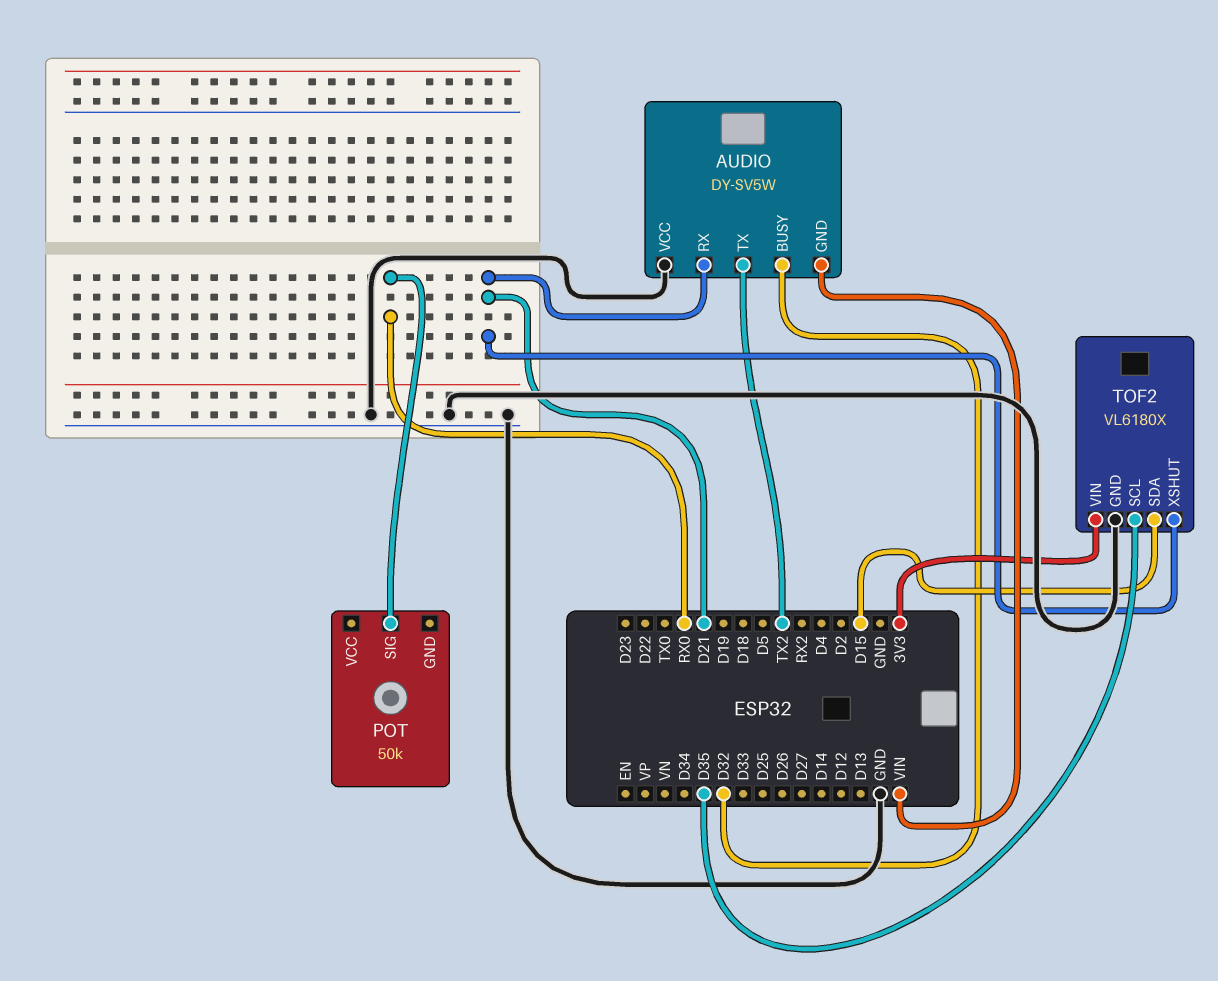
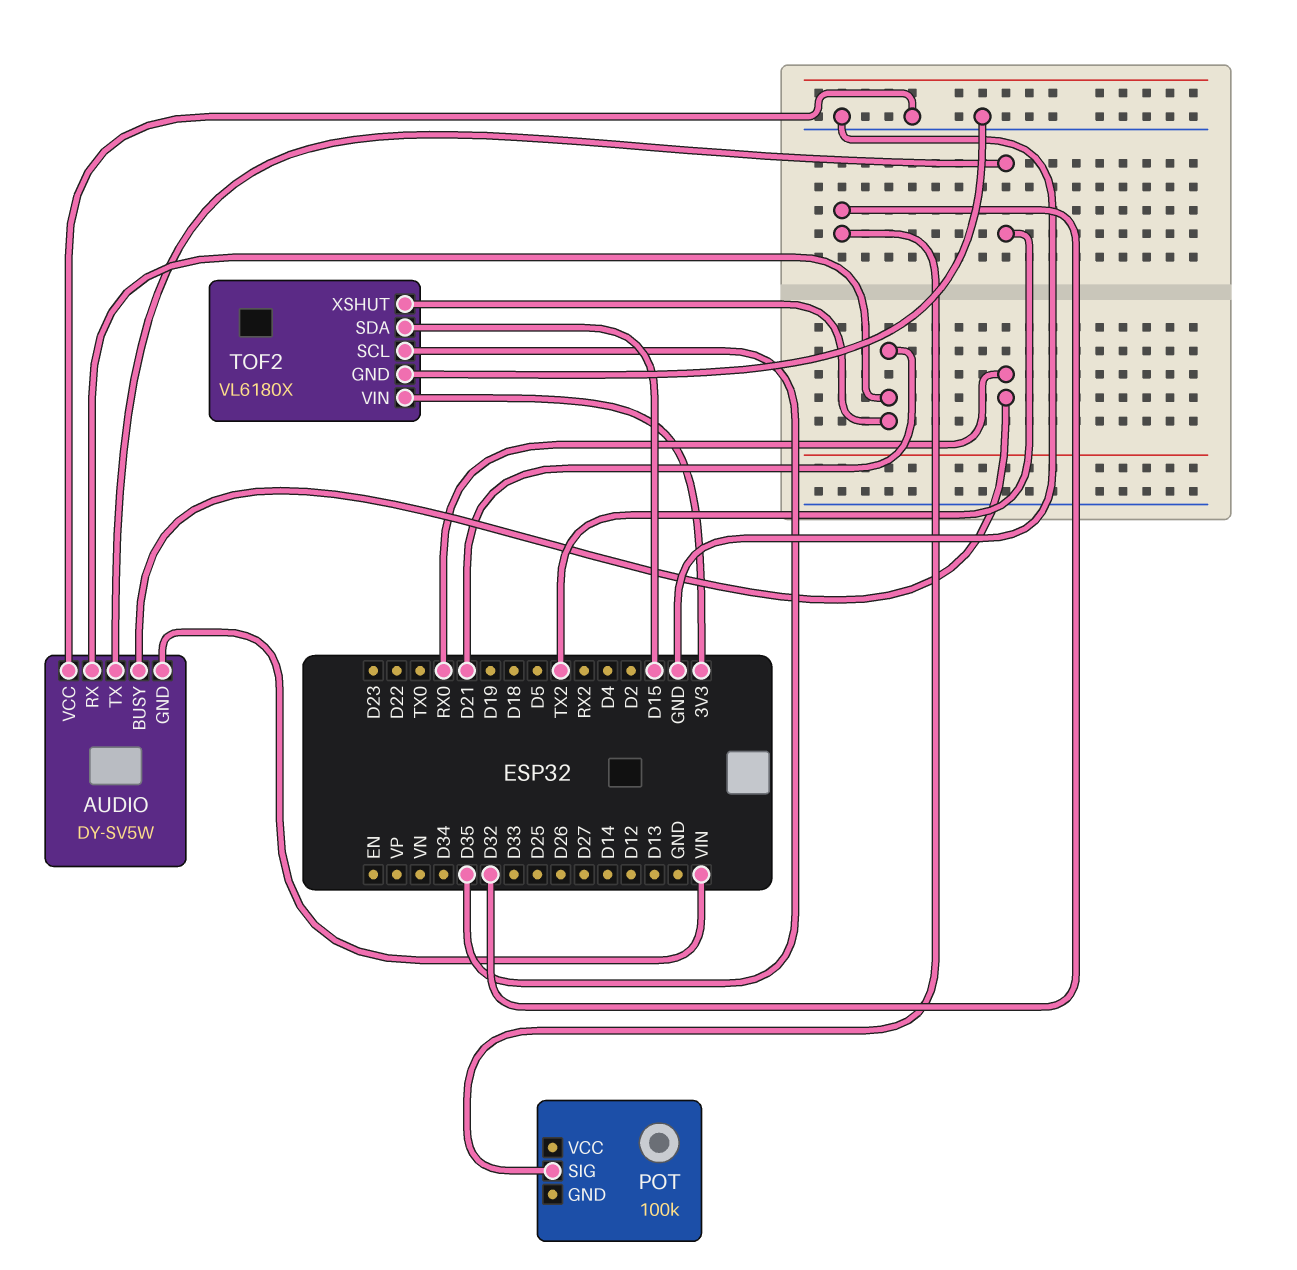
AUDIO pin BUSY: D32 -> RX0
POT: 50k -> 100k
POT pin SIG: RX0 -> D32

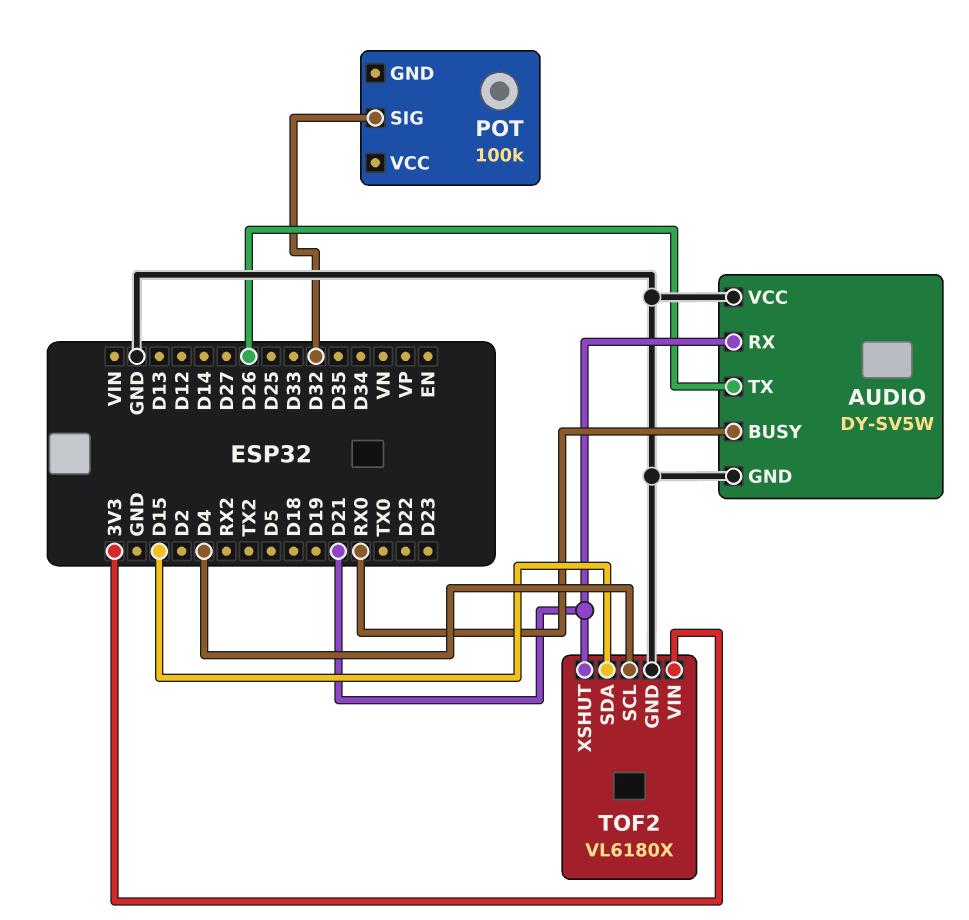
AUDIO pin GND: VIN -> GND
AUDIO pin TX: TX2 -> D26
TOF2 pin SCL: D35 -> D4

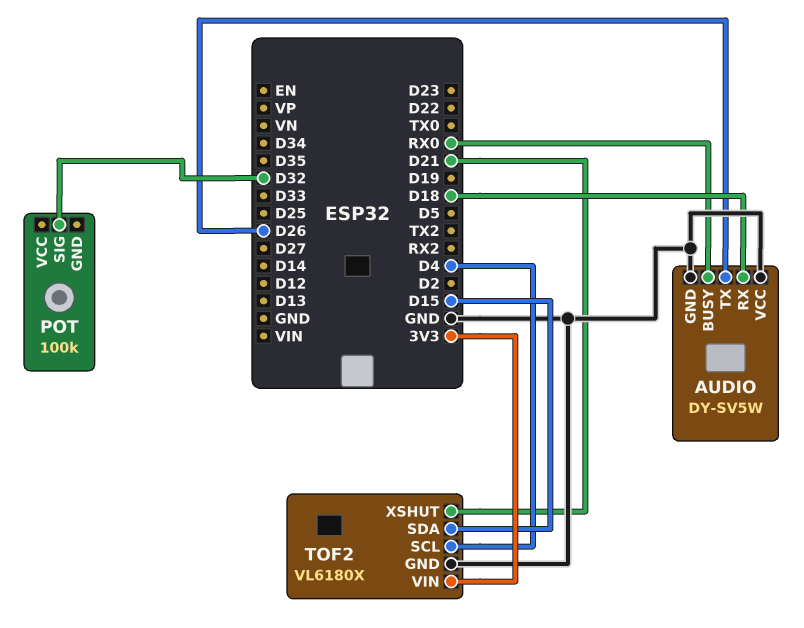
AUDIO pin RX: D21 -> D18

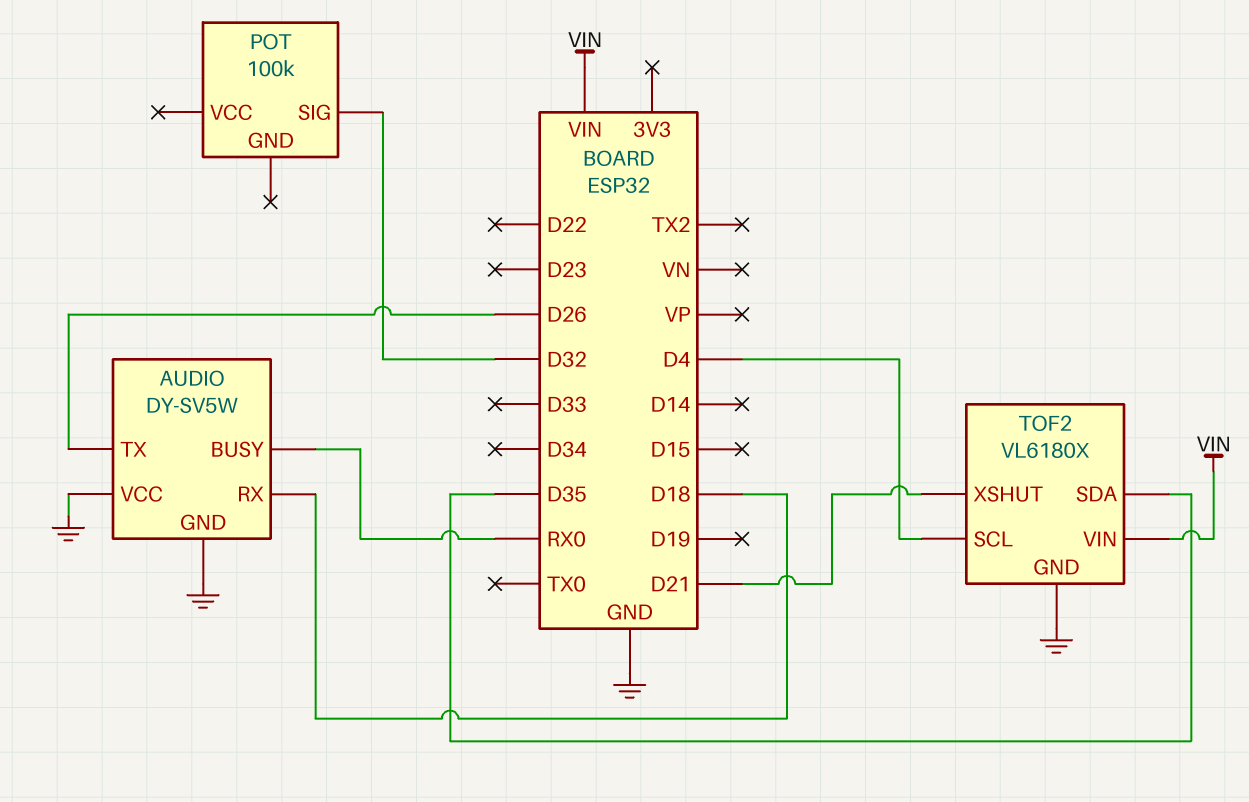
TOF2 pin SDA: D15 -> D35
TOF2 pin VIN: 3V3 -> VIN

